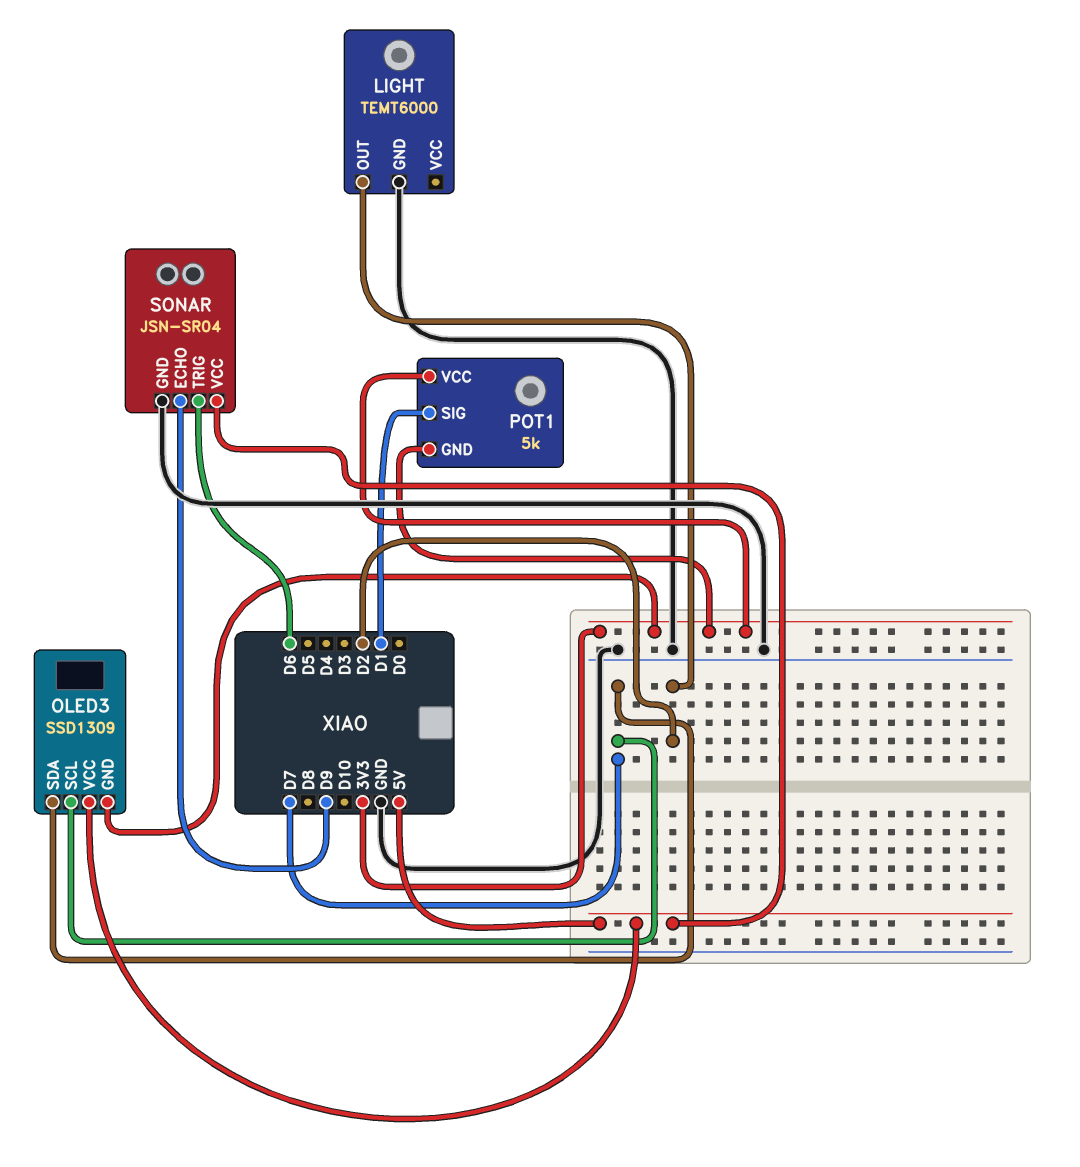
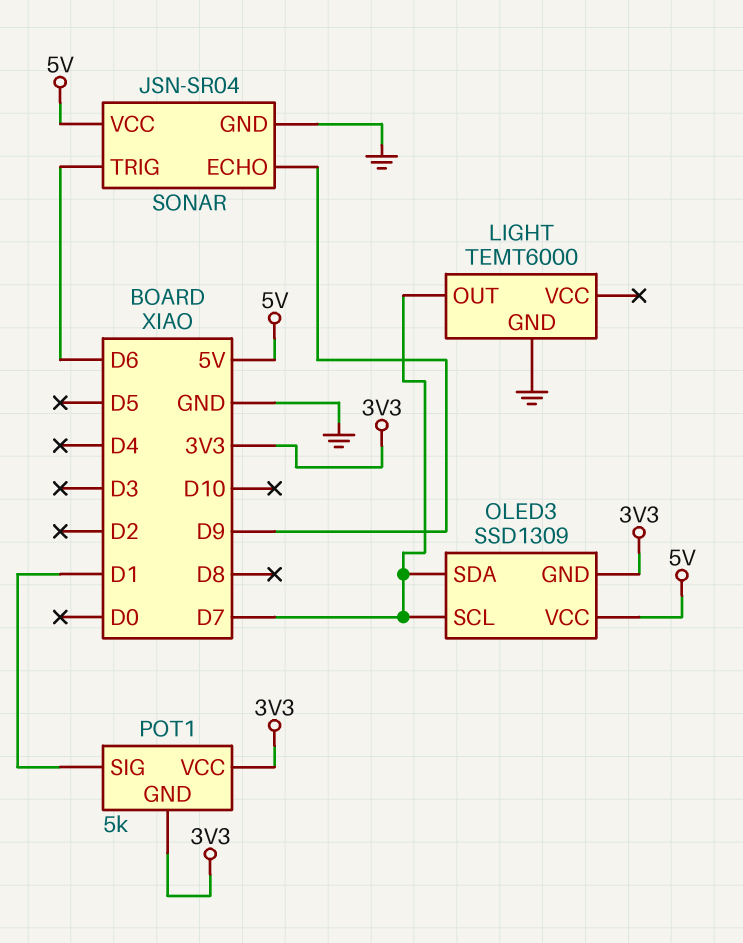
LIGHT pin OUT: D2 -> D7

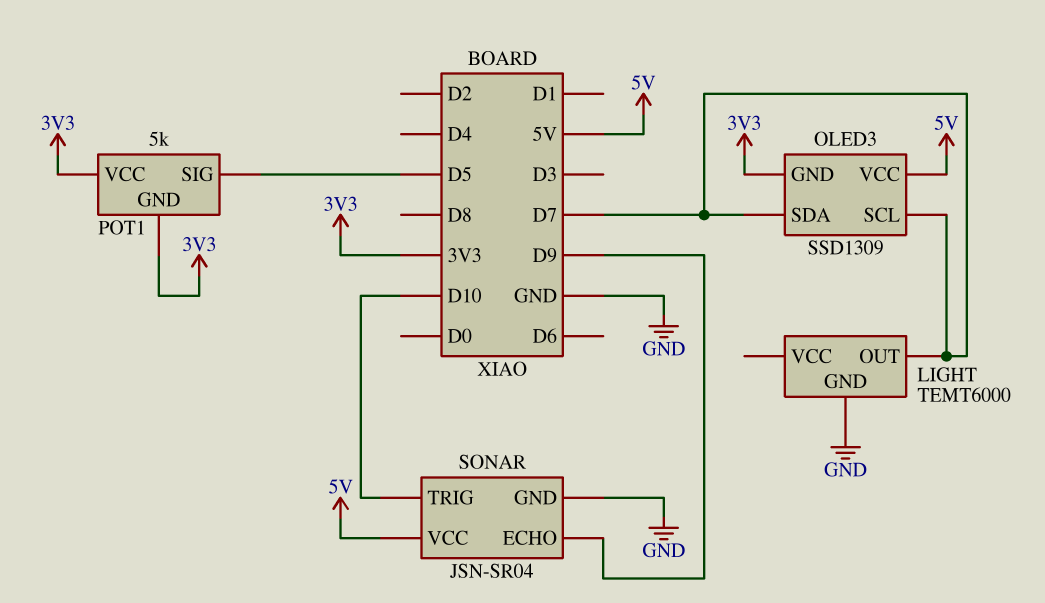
POT1 pin SIG: D1 -> D5
SONAR pin TRIG: D6 -> D10

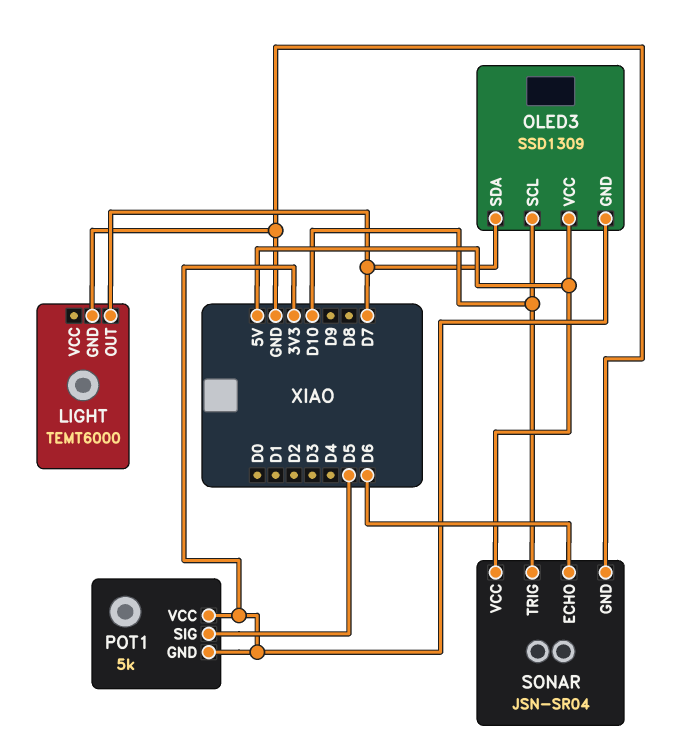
OLED3 pin SCL: D7 -> D10
SONAR pin ECHO: D9 -> D6

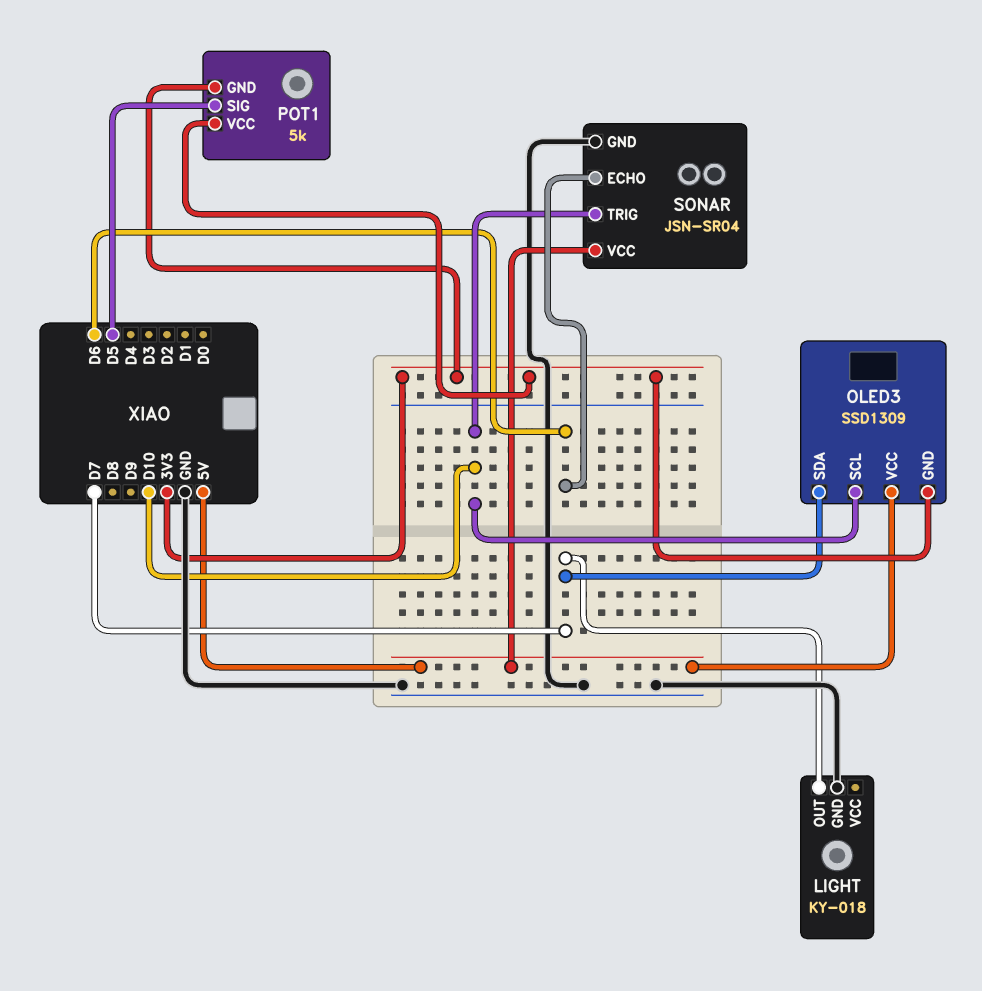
LIGHT: TEMT6000 -> KY-018

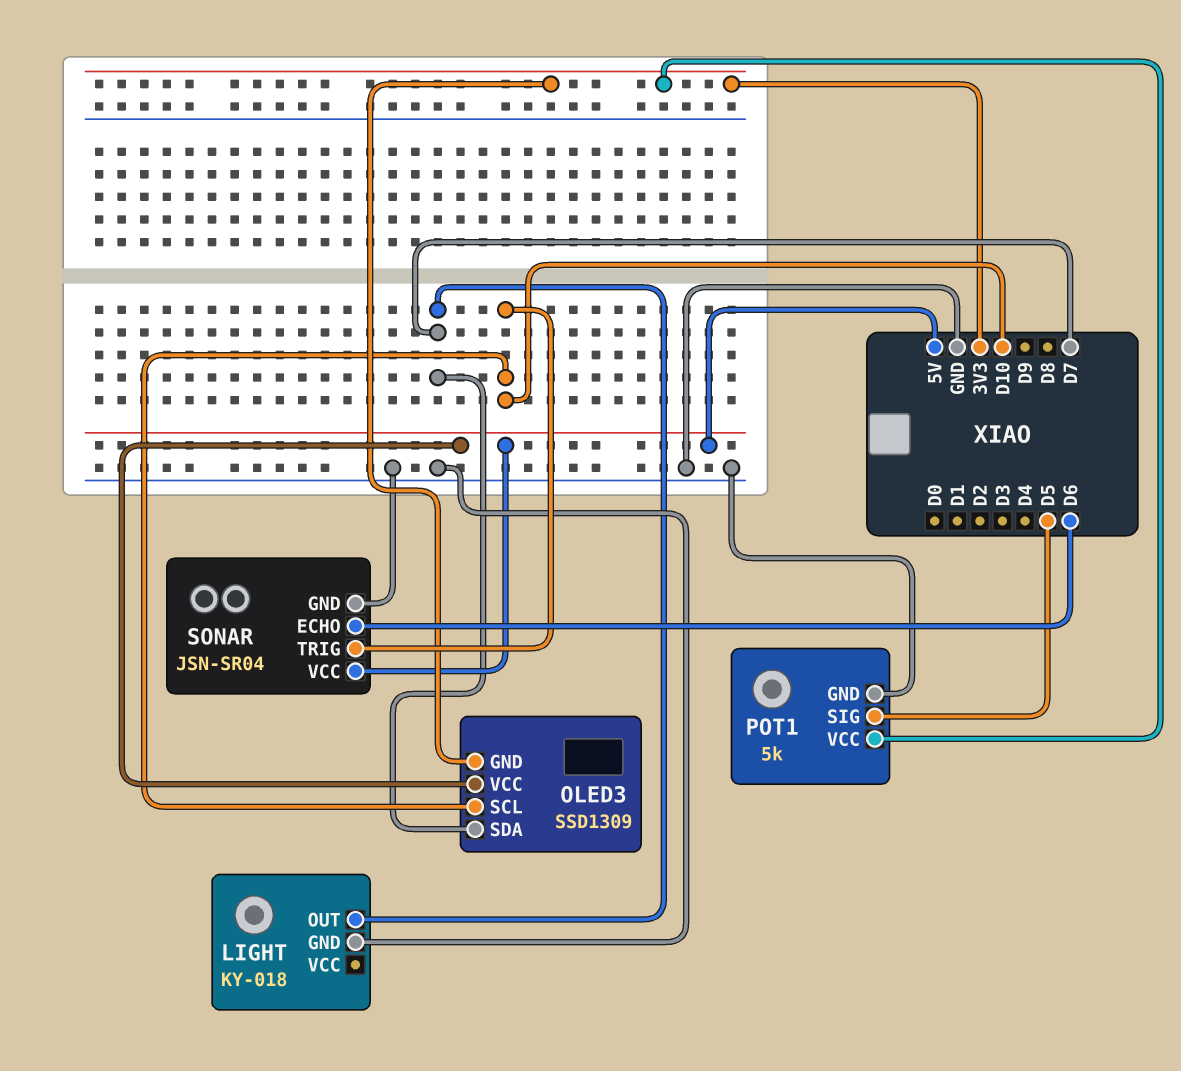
POT1 pin GND: 3V3 -> GND

